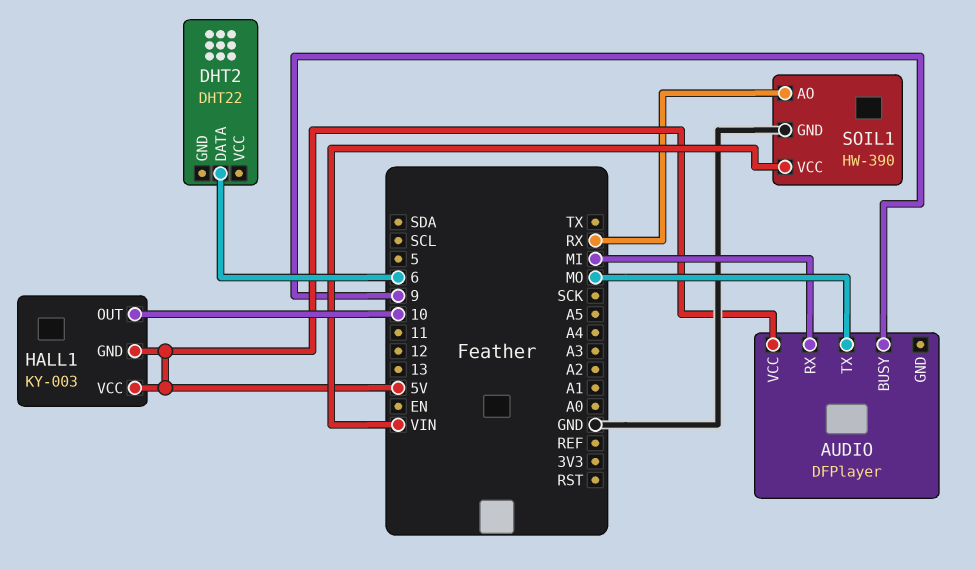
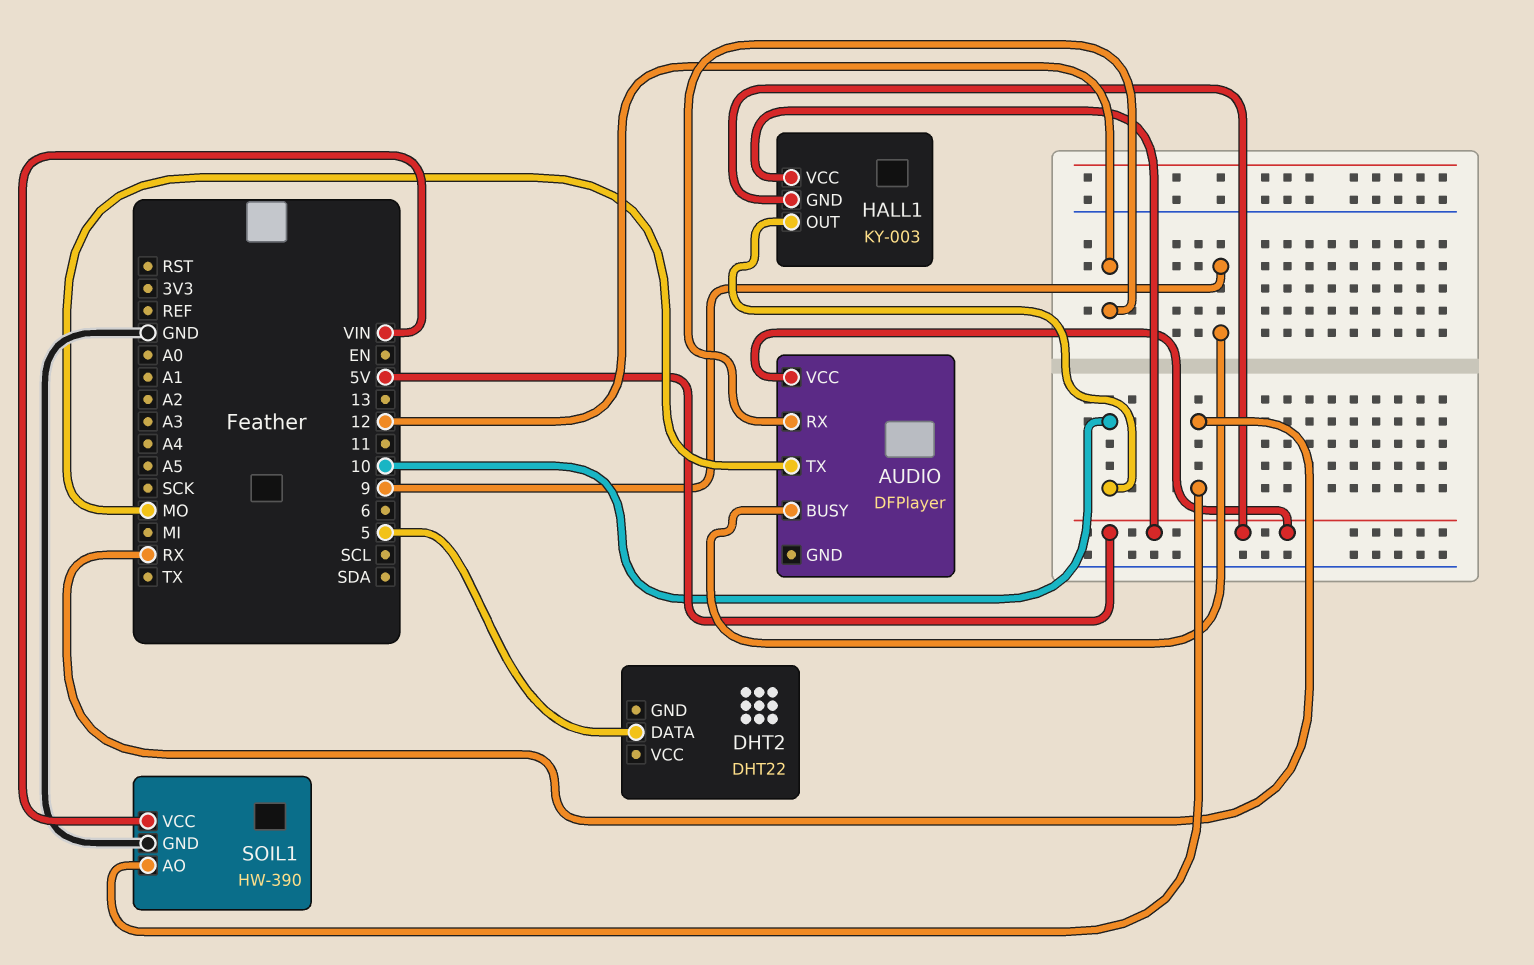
AUDIO pin RX: MI -> 12
DHT2 pin DATA: 6 -> 5

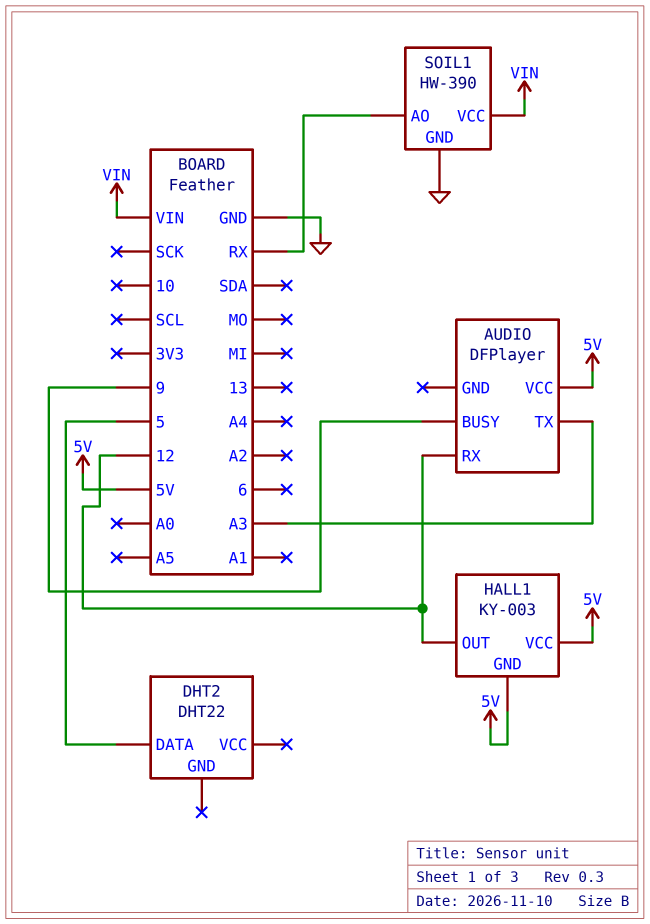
AUDIO pin TX: MO -> A3
HALL1 pin OUT: 10 -> 12

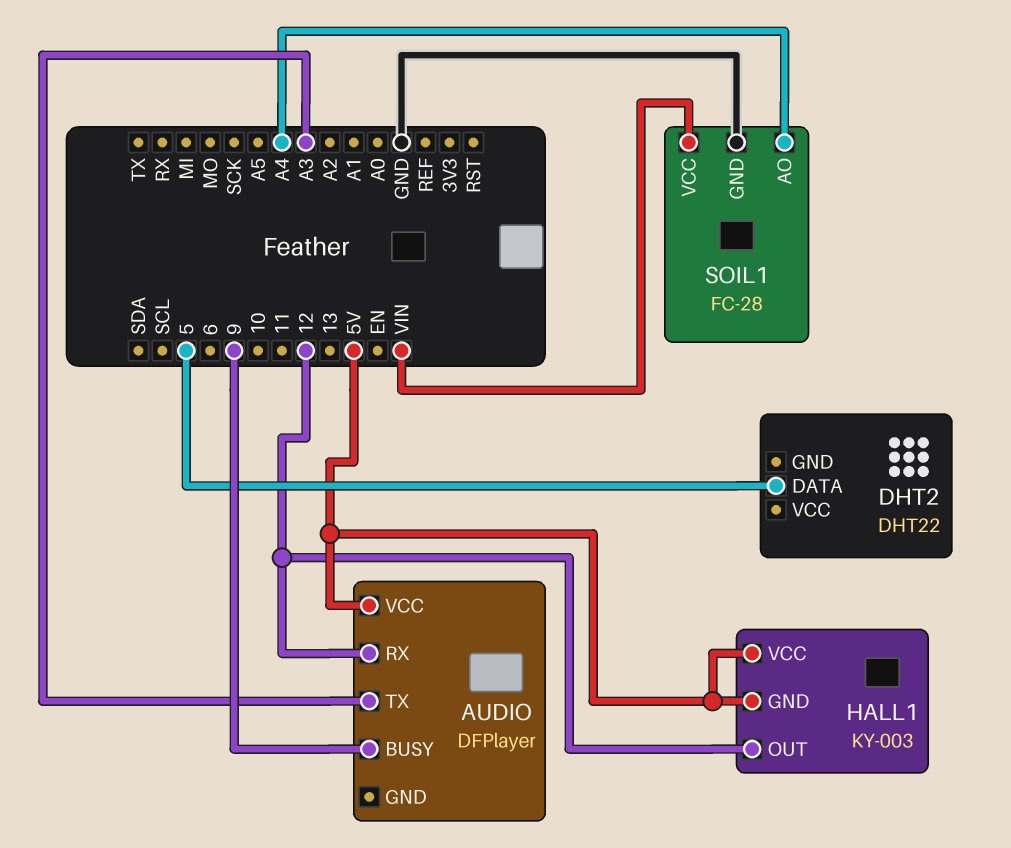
SOIL1: HW-390 -> FC-28
SOIL1 pin AO: RX -> A4

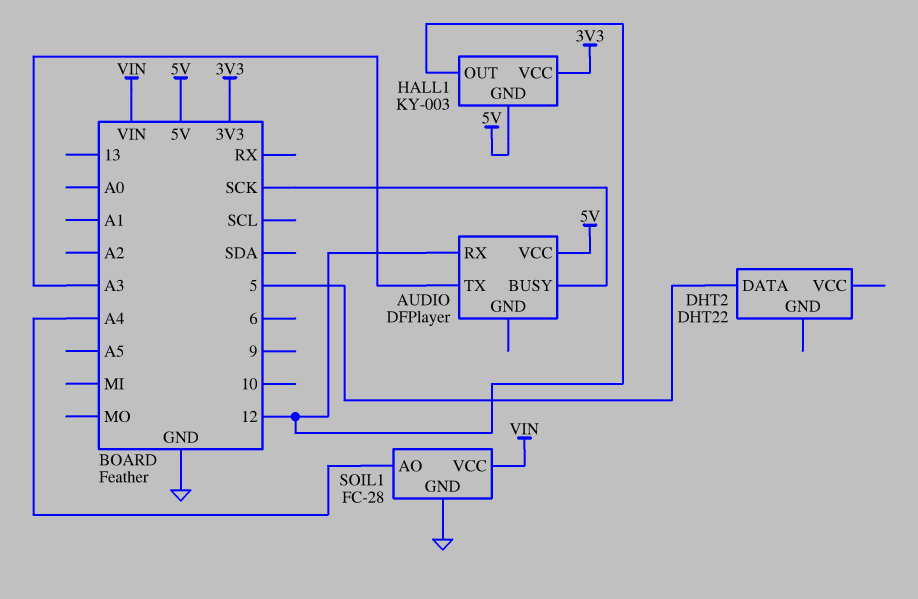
AUDIO pin BUSY: 9 -> SCK
HALL1 pin VCC: 5V -> 3V3

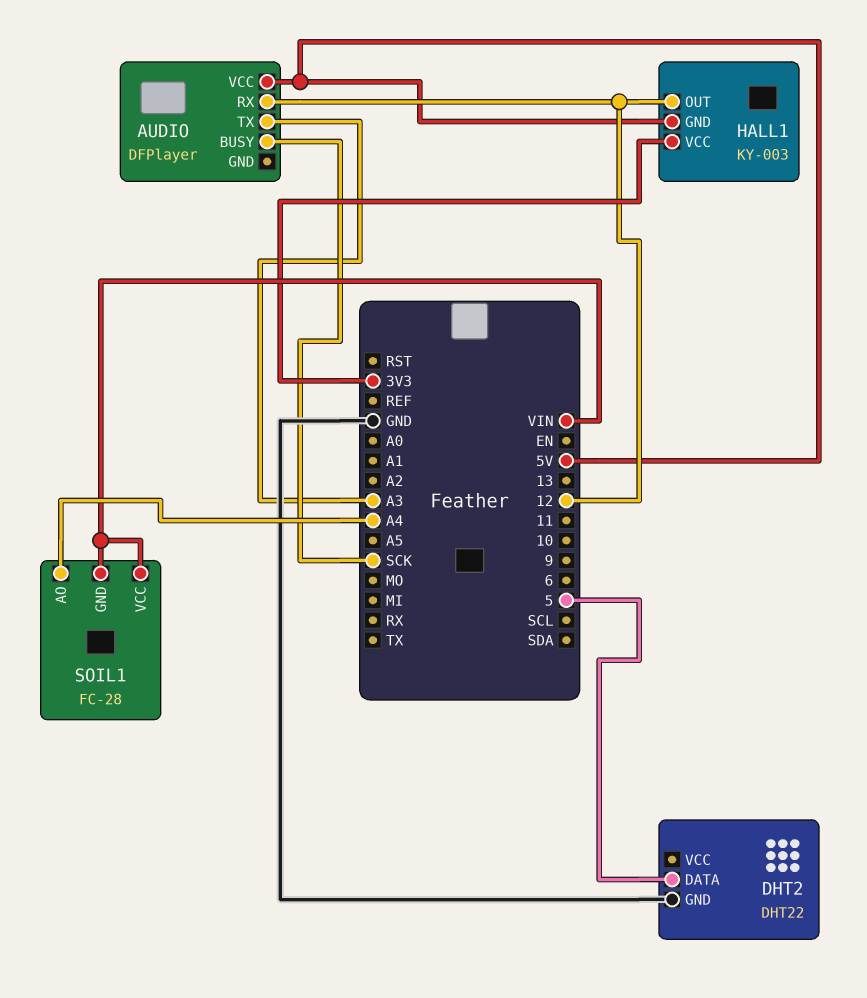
DHT2 pin GND: none -> GND
SOIL1 pin GND: GND -> VIN

